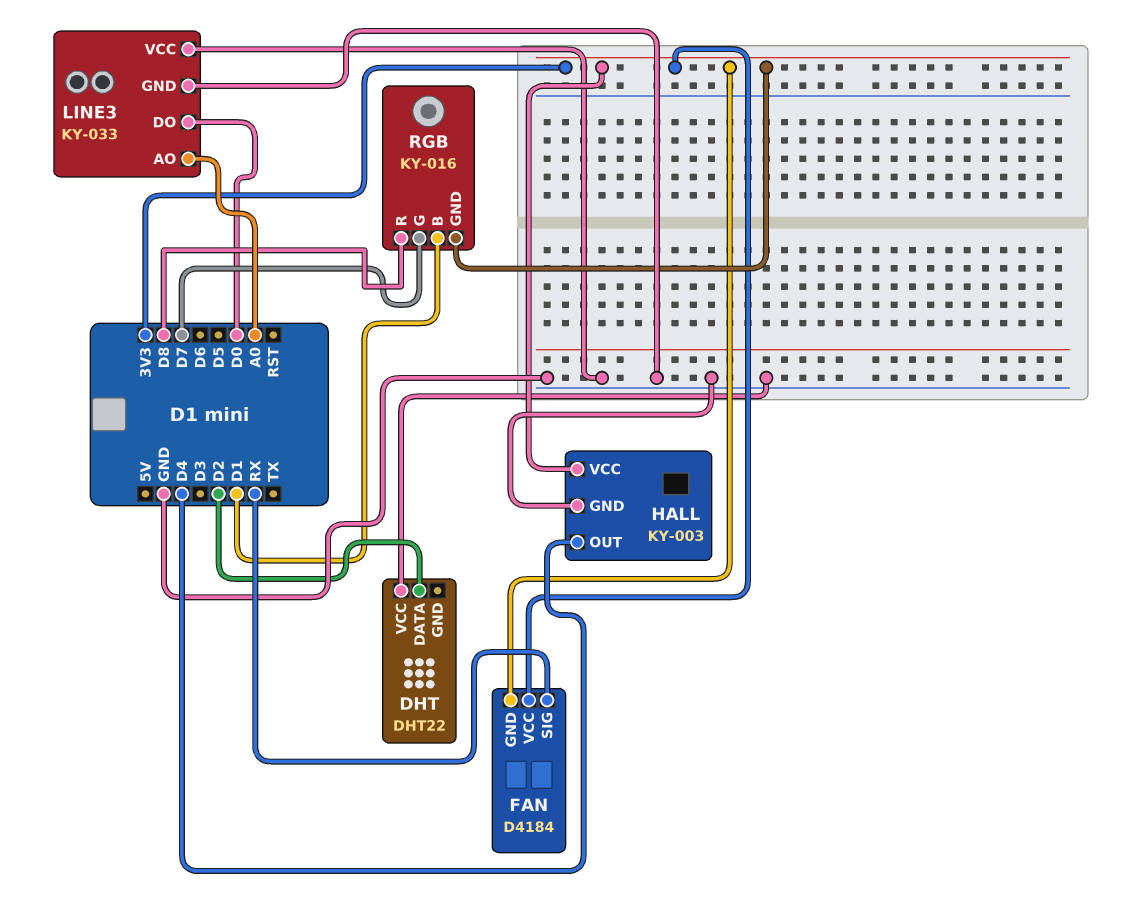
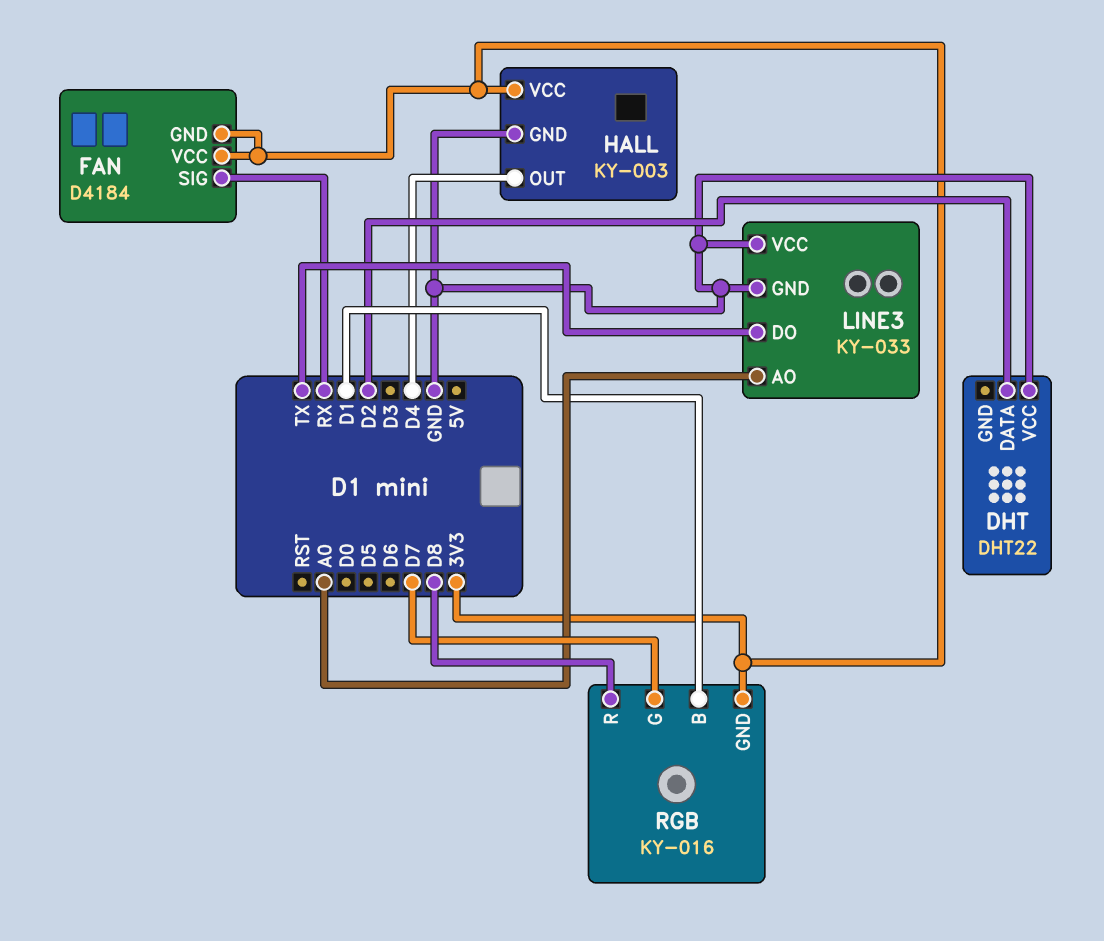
LINE3 pin DO: D0 -> TX

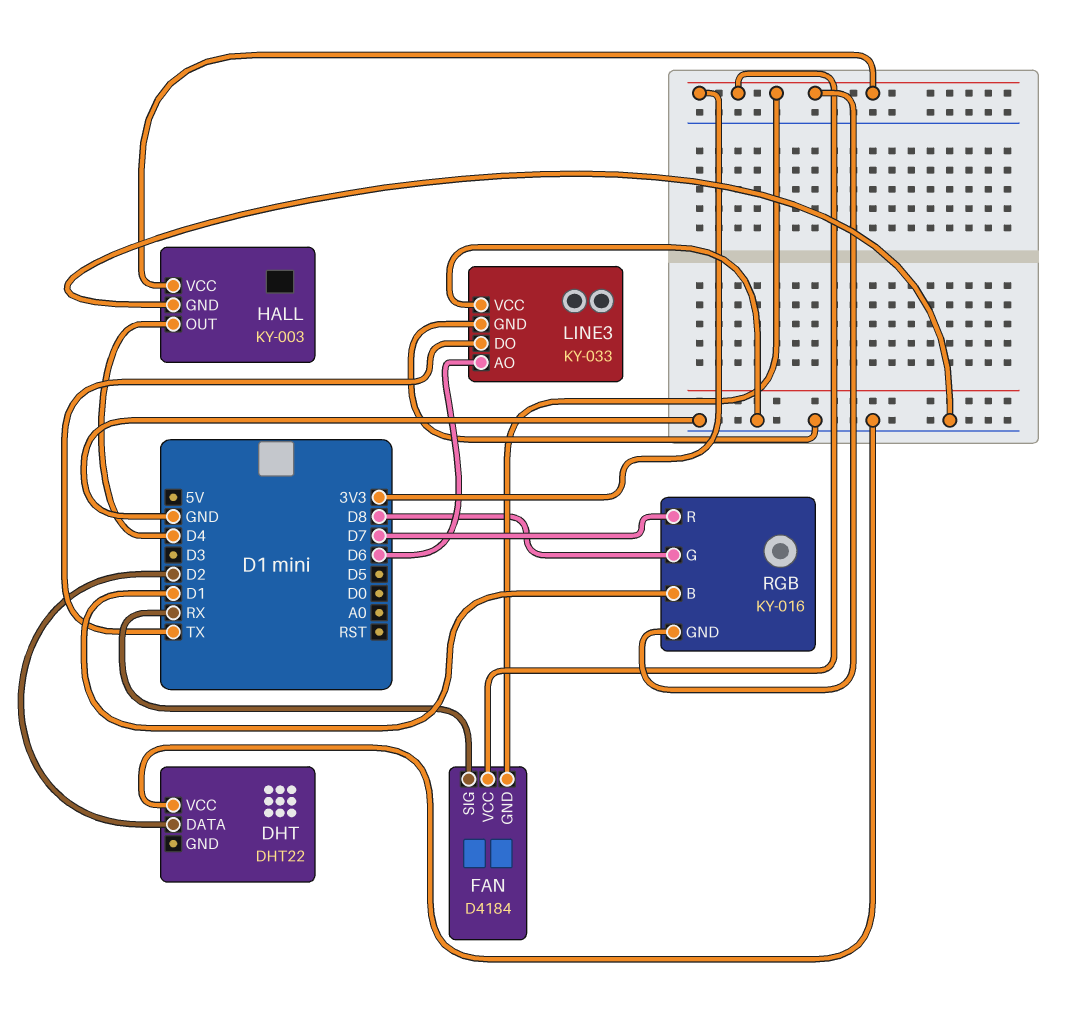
LINE3 pin AO: A0 -> D6
RGB pin G: D7 -> D8
RGB pin R: D8 -> D7

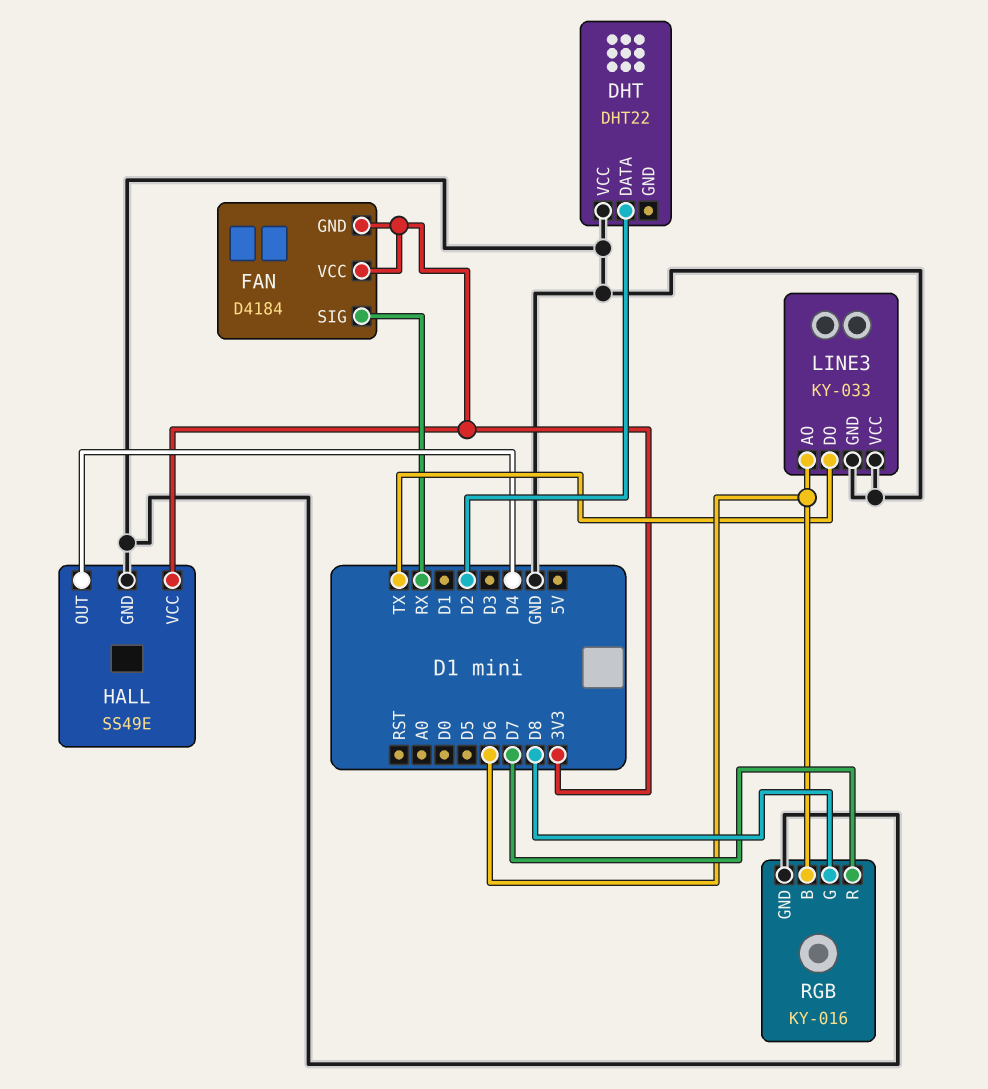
HALL: KY-003 -> SS49E
RGB pin B: D1 -> D6
RGB pin GND: 3V3 -> GND

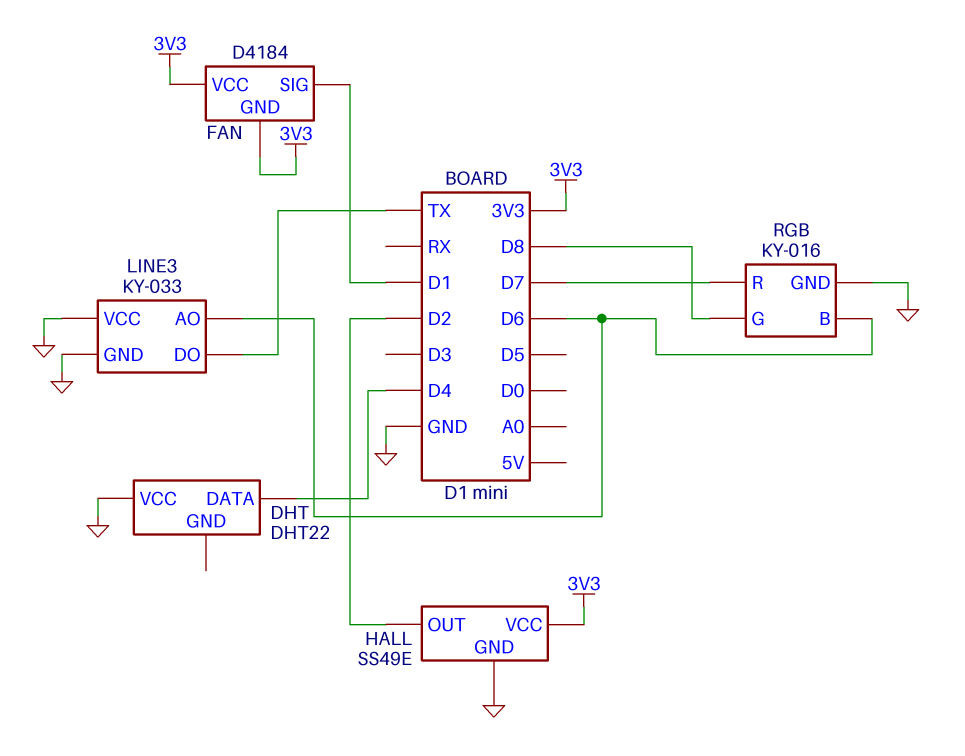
DHT pin DATA: D2 -> D4
FAN pin SIG: RX -> D1
HALL pin OUT: D4 -> D2

